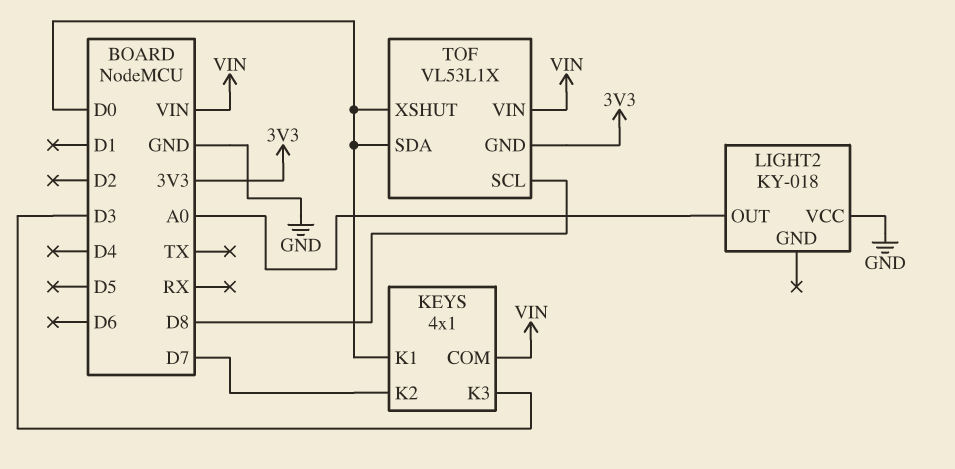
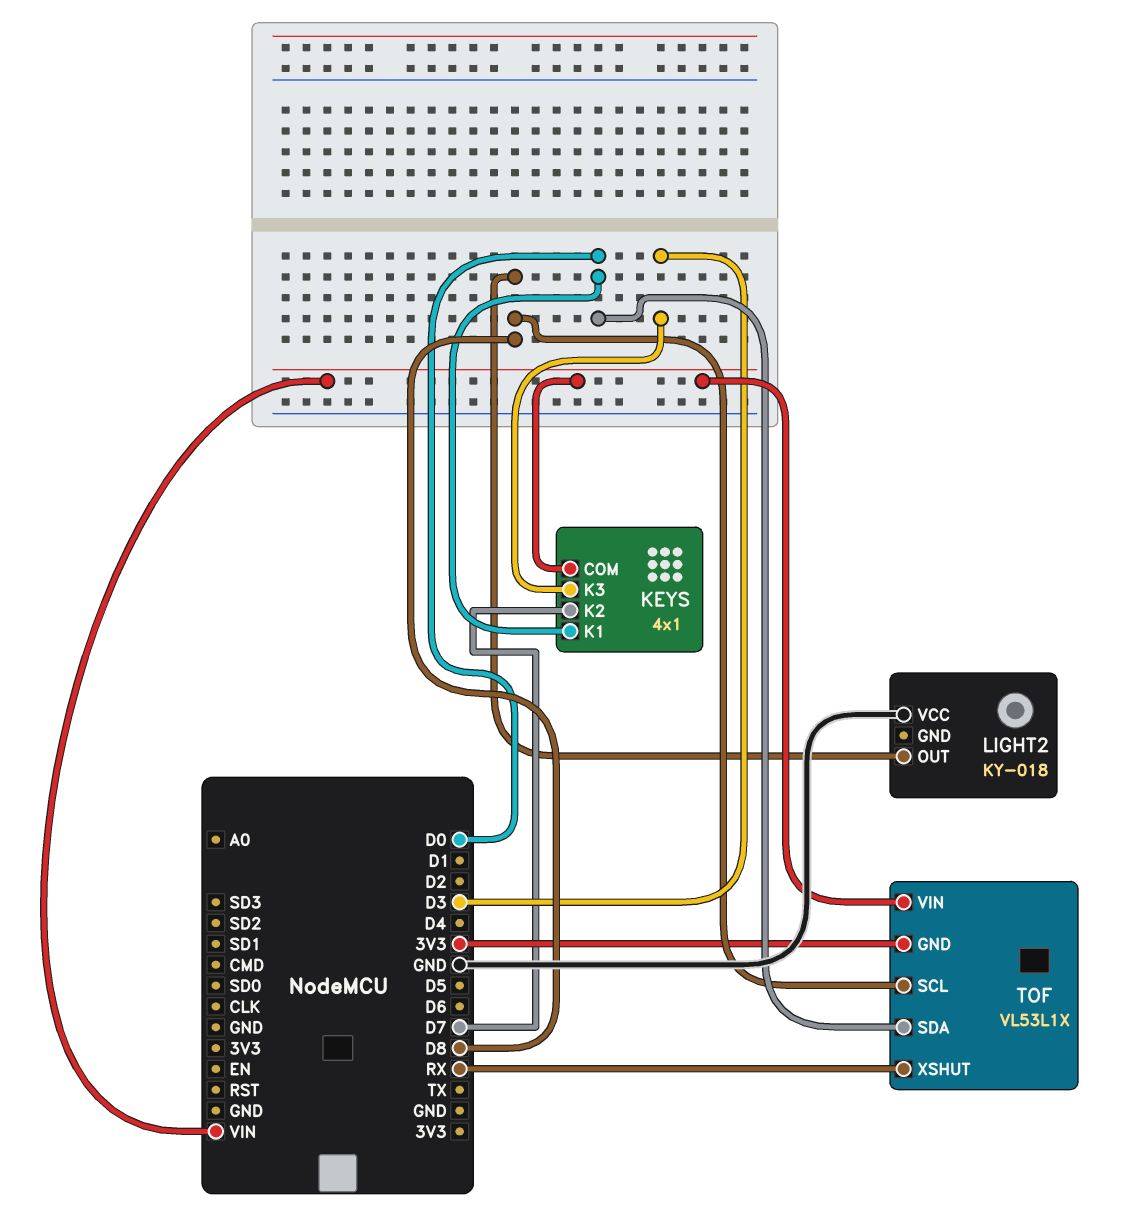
LIGHT2 pin OUT: A0 -> D8
TOF pin XSHUT: D0 -> RX

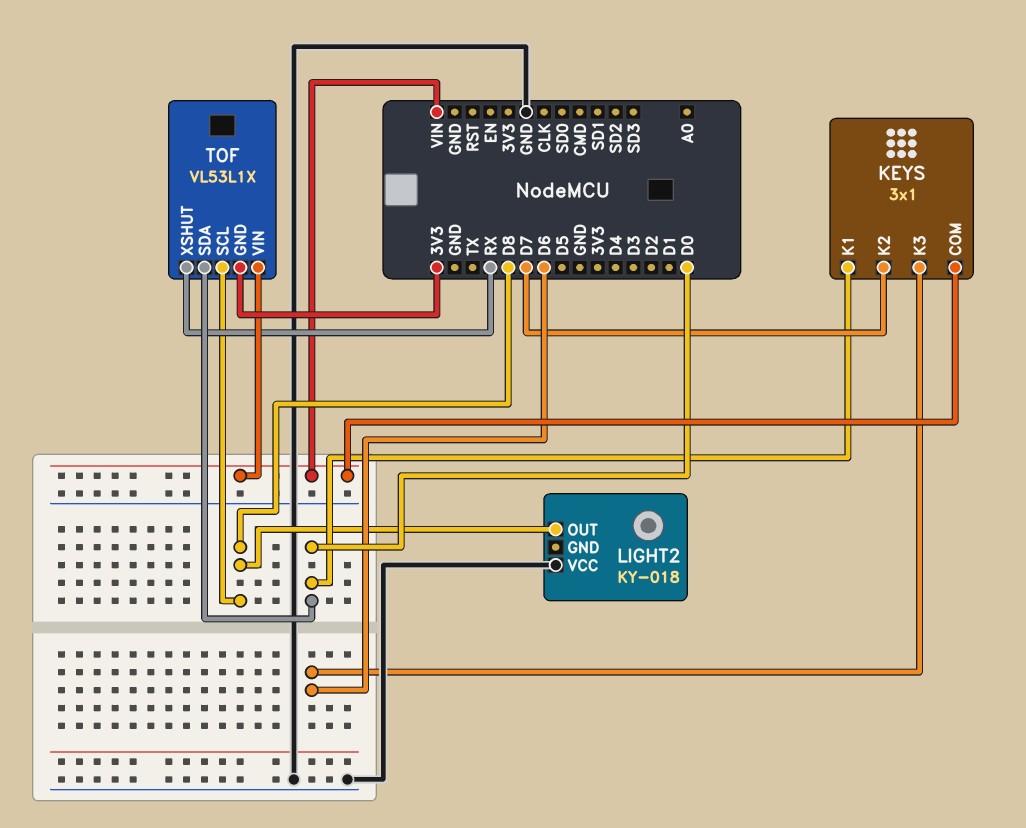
KEYS: 4x1 -> 3x1
KEYS pin K3: D3 -> D6

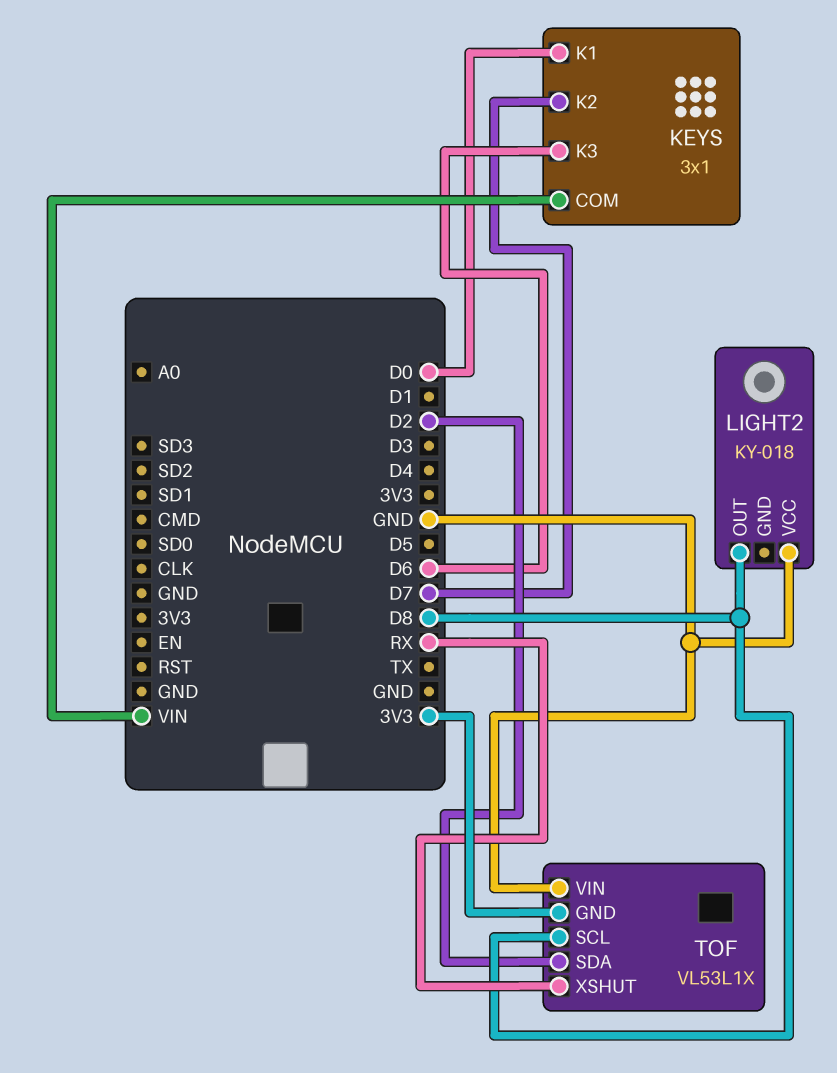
TOF pin SDA: D0 -> D2
TOF pin VIN: VIN -> GND

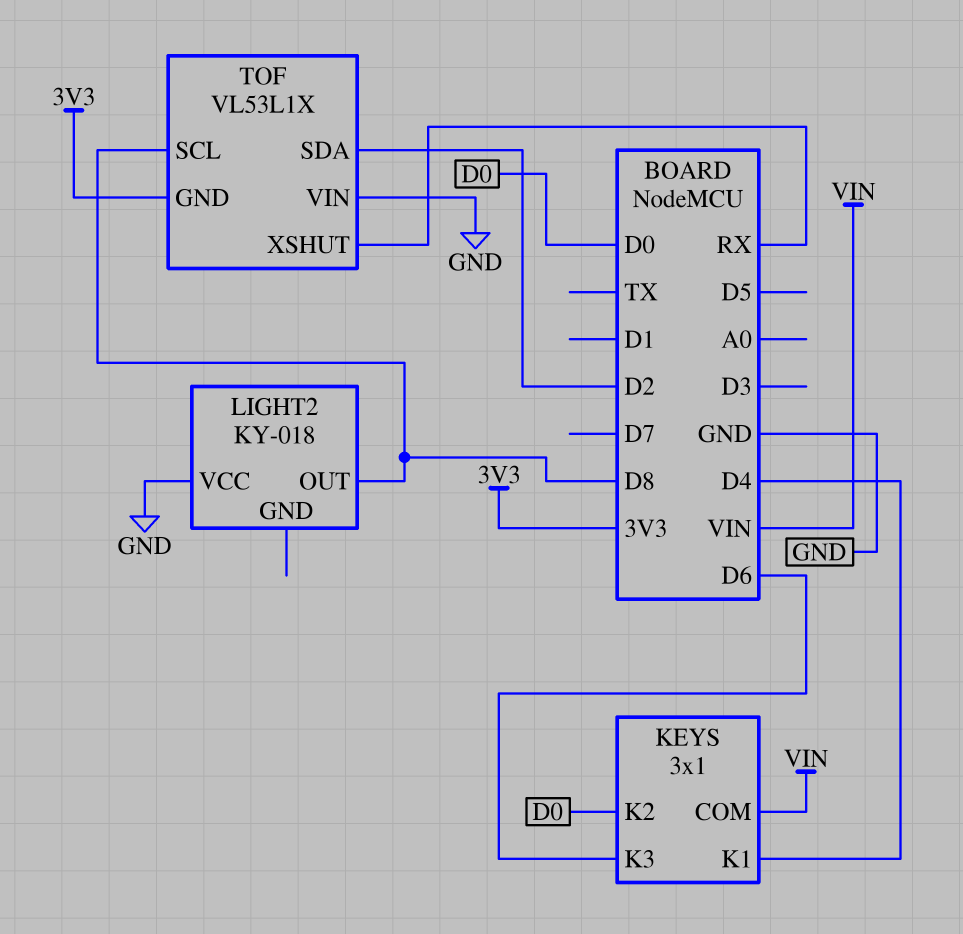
KEYS pin K1: D0 -> D4
KEYS pin K2: D7 -> D0

